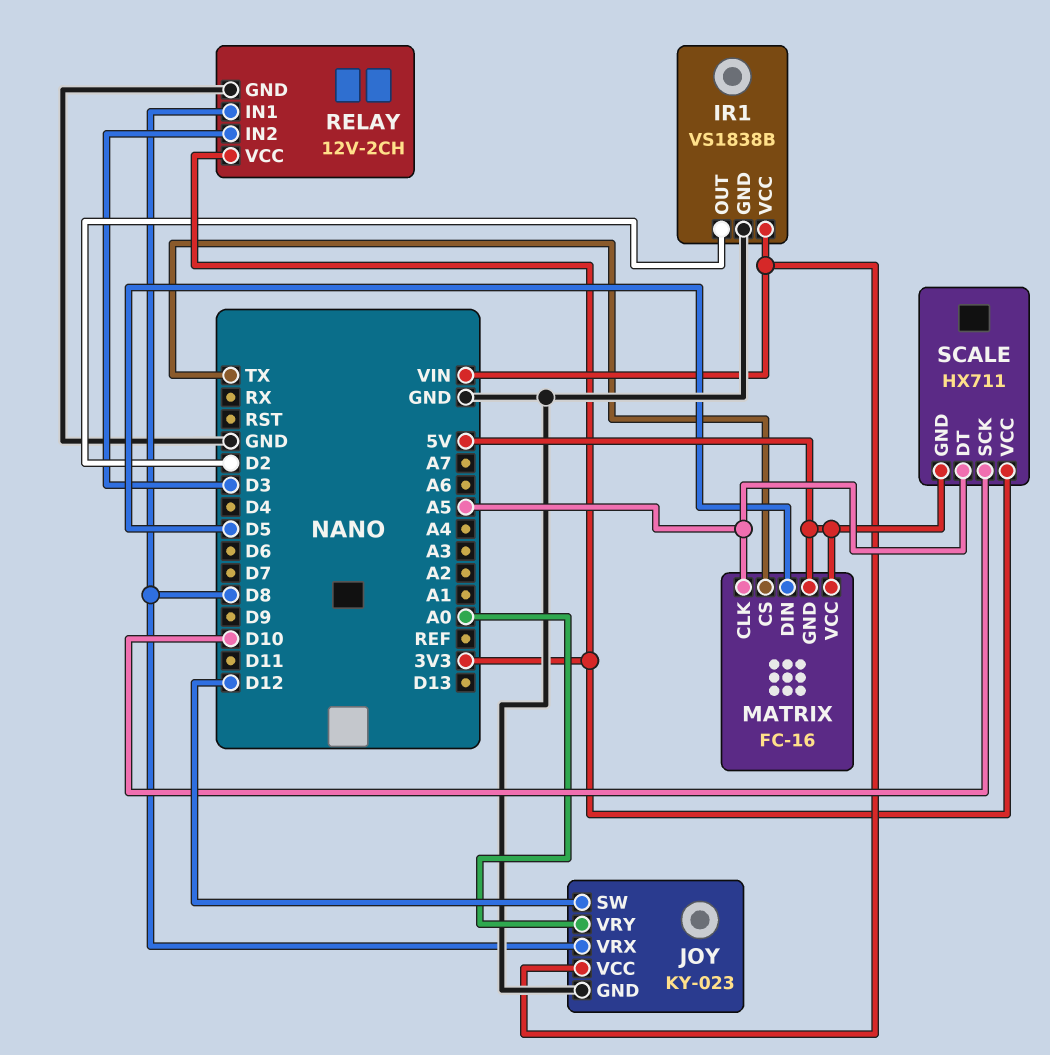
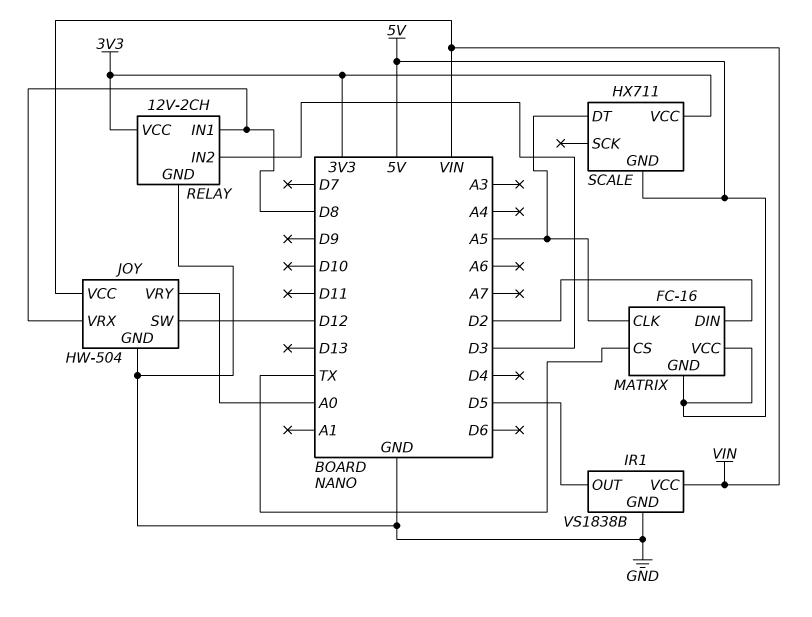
IR1 pin OUT: D2 -> D5
JOY: KY-023 -> HW-504
MATRIX pin DIN: D5 -> D2
SCALE pin SCK: D10 -> none

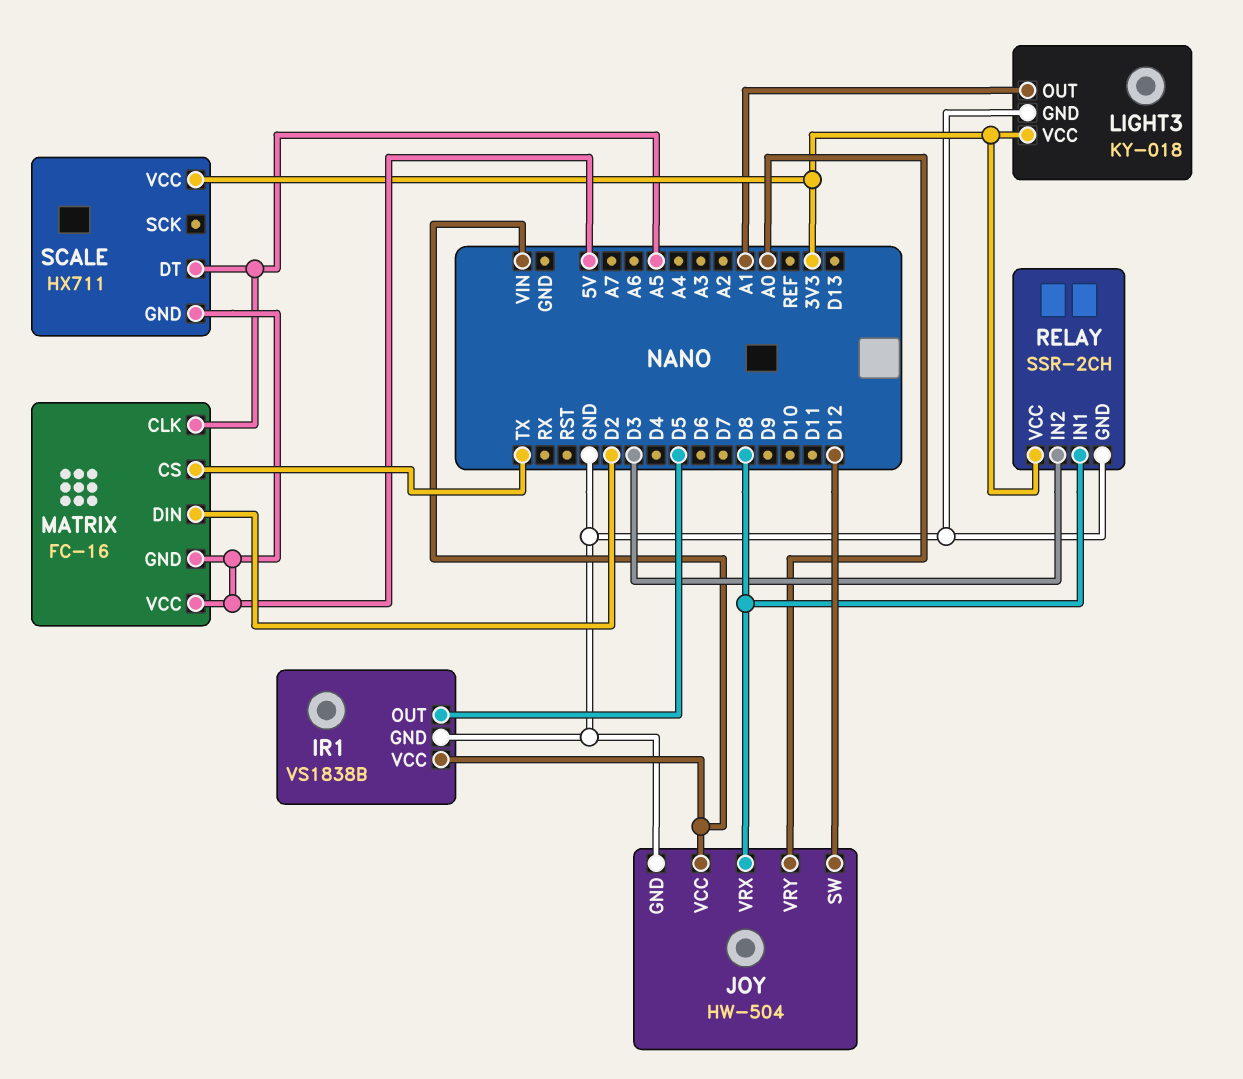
LIGHT3: none -> KY-018
LIGHT3 pin GND: none -> GND
LIGHT3 pin OUT: none -> A1
LIGHT3 pin VCC: none -> 3V3
RELAY: 12V-2CH -> SSR-2CH

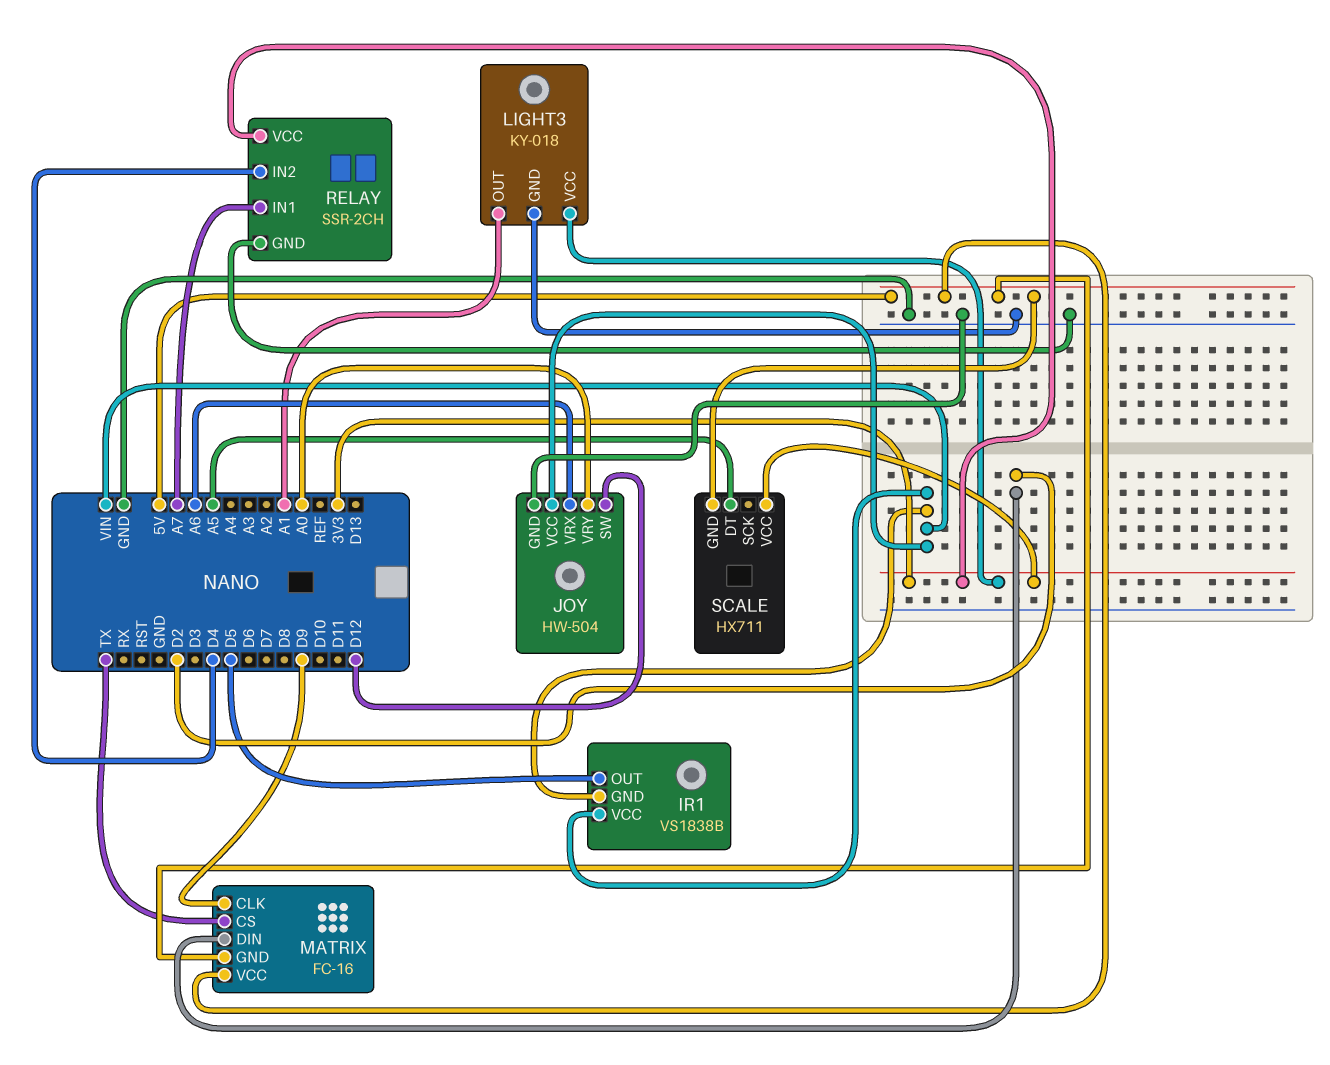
IR1 pin GND: GND -> VIN
JOY pin VRX: D8 -> A6
MATRIX pin CLK: A5 -> D9
RELAY pin IN1: D8 -> A7
RELAY pin IN2: D3 -> D4

